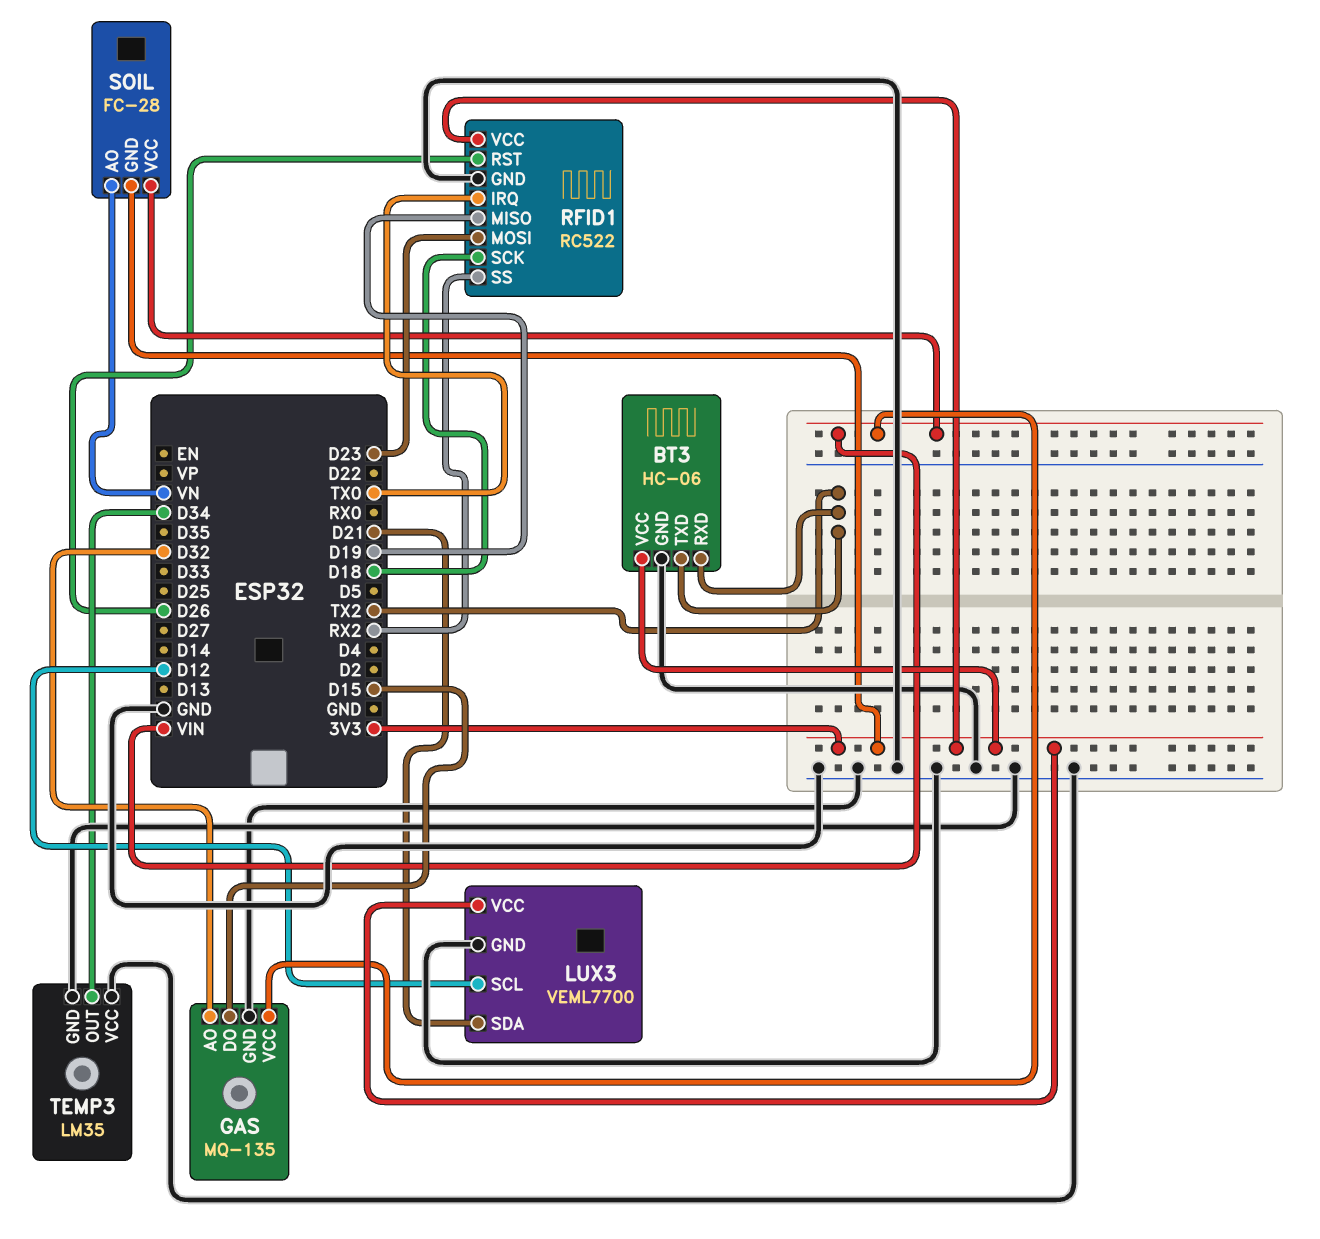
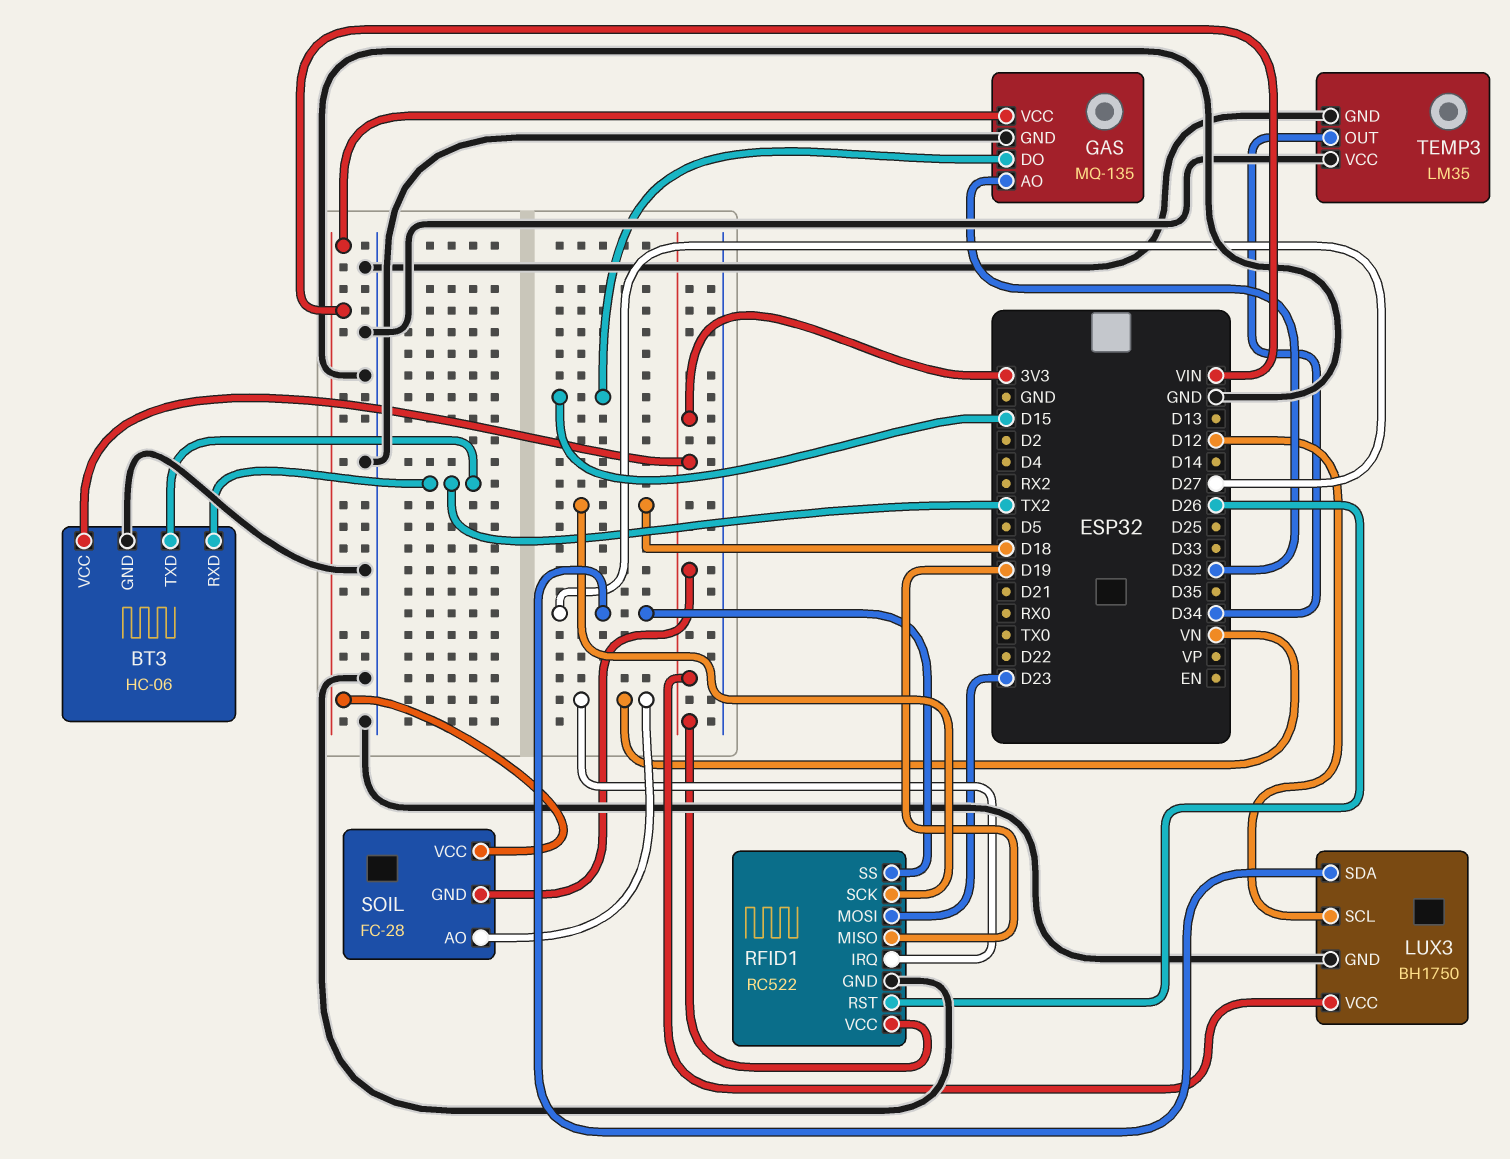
LUX3: VEML7700 -> BH1750
LUX3 pin SDA: D21 -> D27
RFID1 pin IRQ: TX0 -> VN
RFID1 pin SS: RX2 -> D27

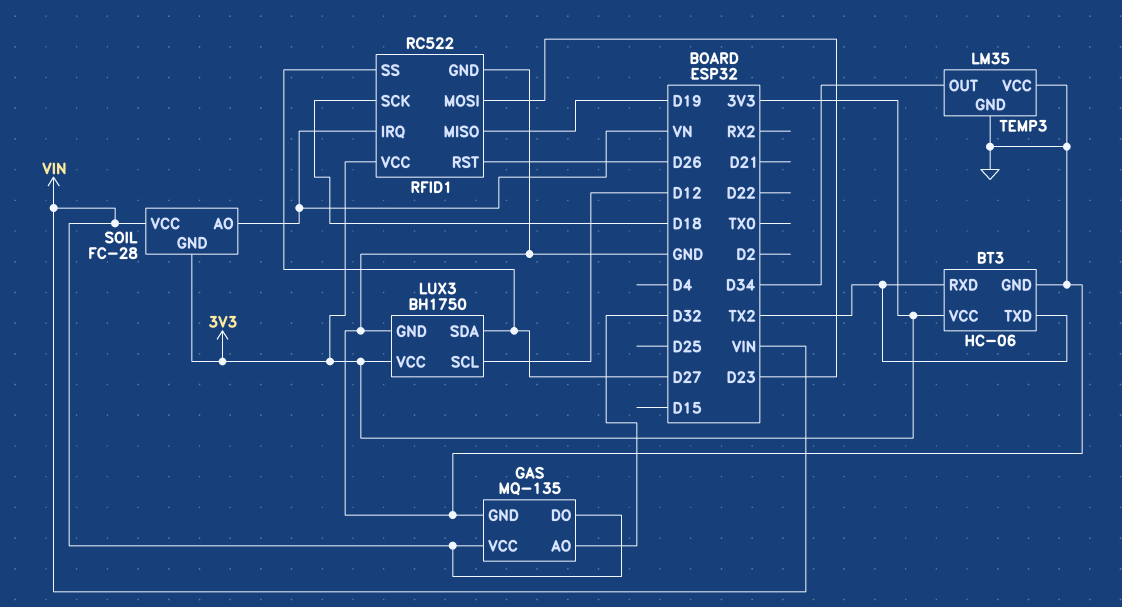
GAS pin DO: D15 -> VIN

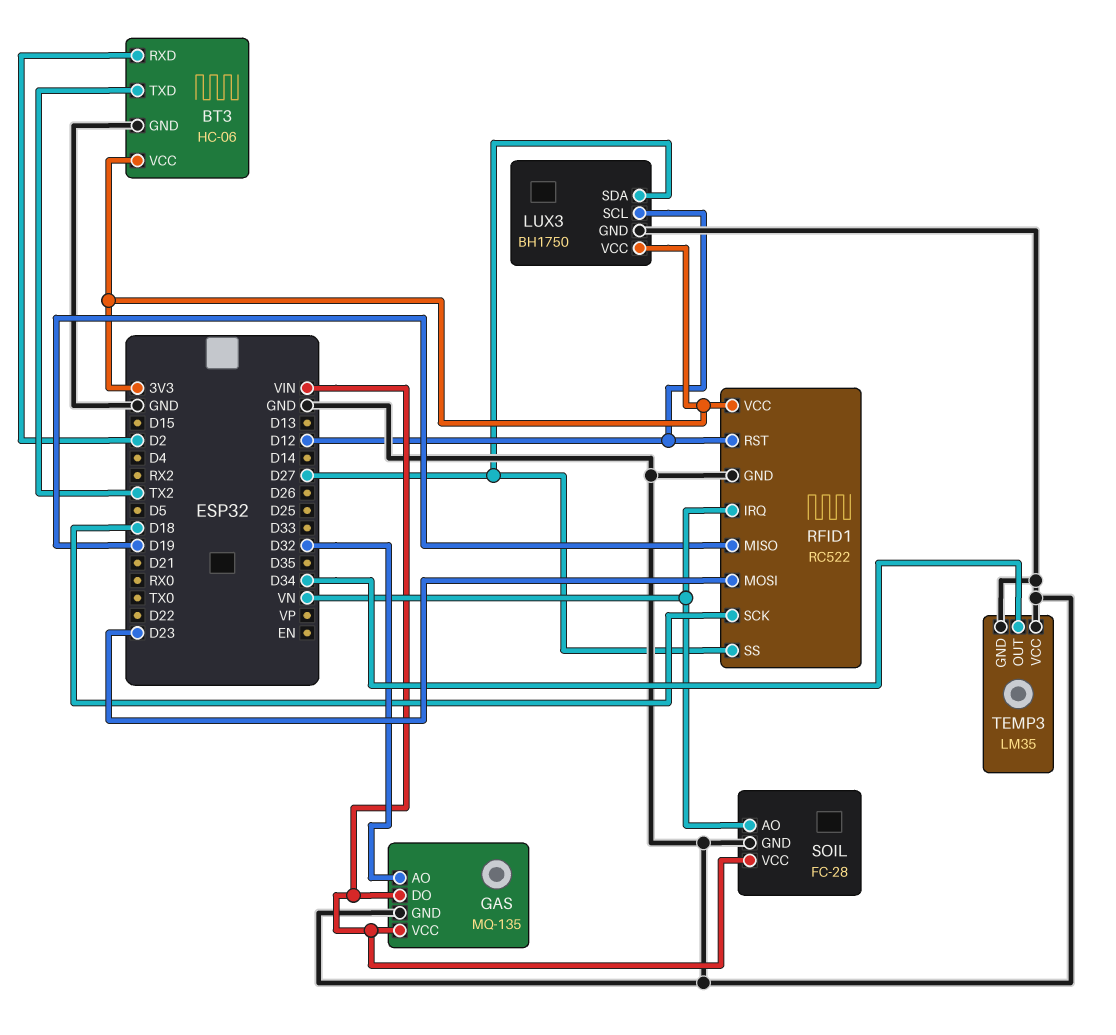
BT3 pin RXD: TX2 -> D2
RFID1 pin RST: D26 -> D12
SOIL pin GND: 3V3 -> GND

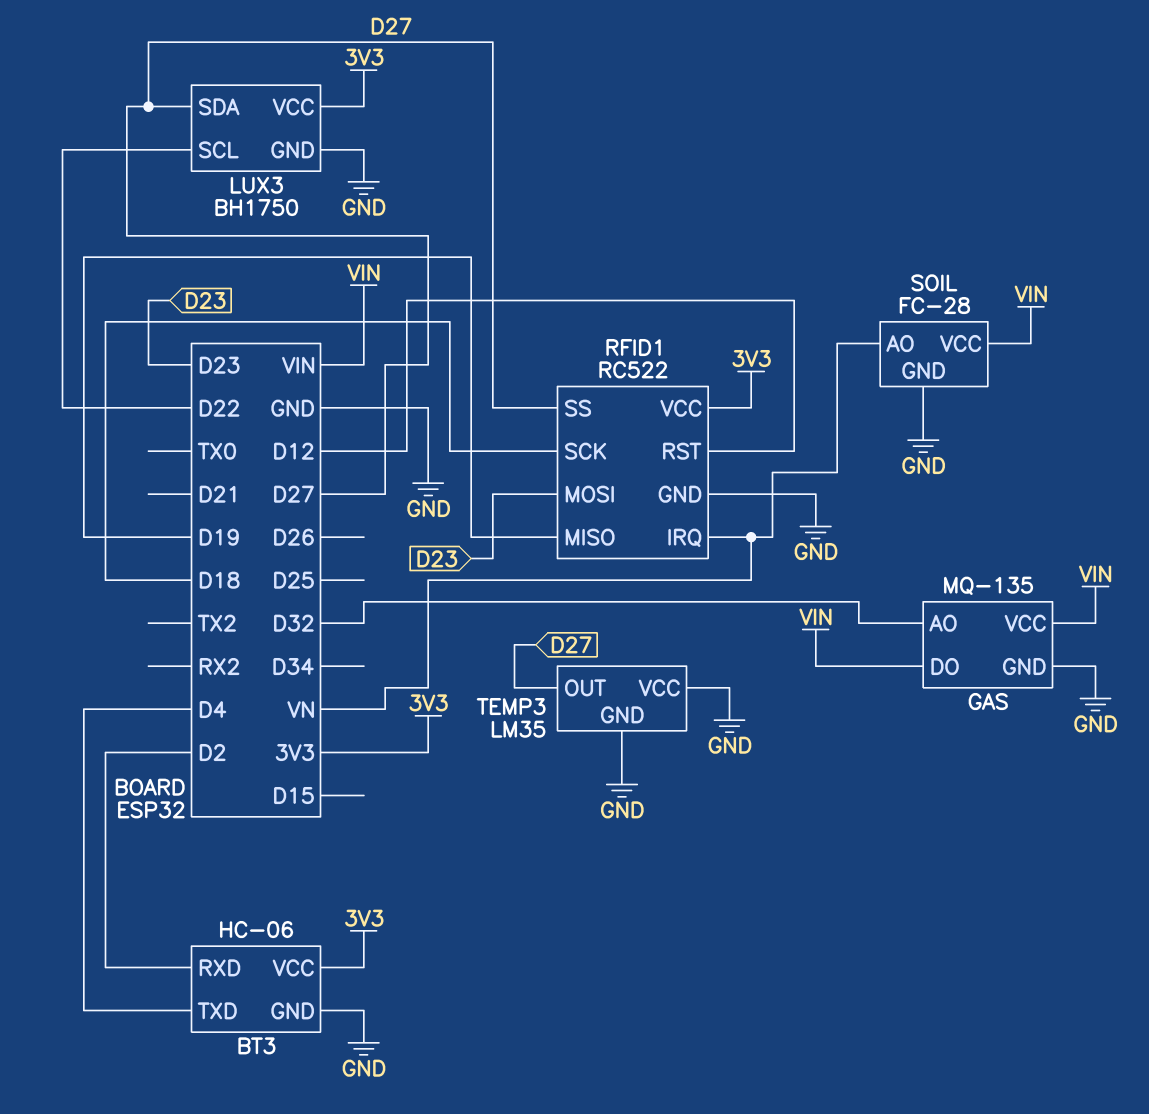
BT3 pin TXD: TX2 -> D4
LUX3 pin SCL: D12 -> D22
TEMP3 pin OUT: D34 -> D27

